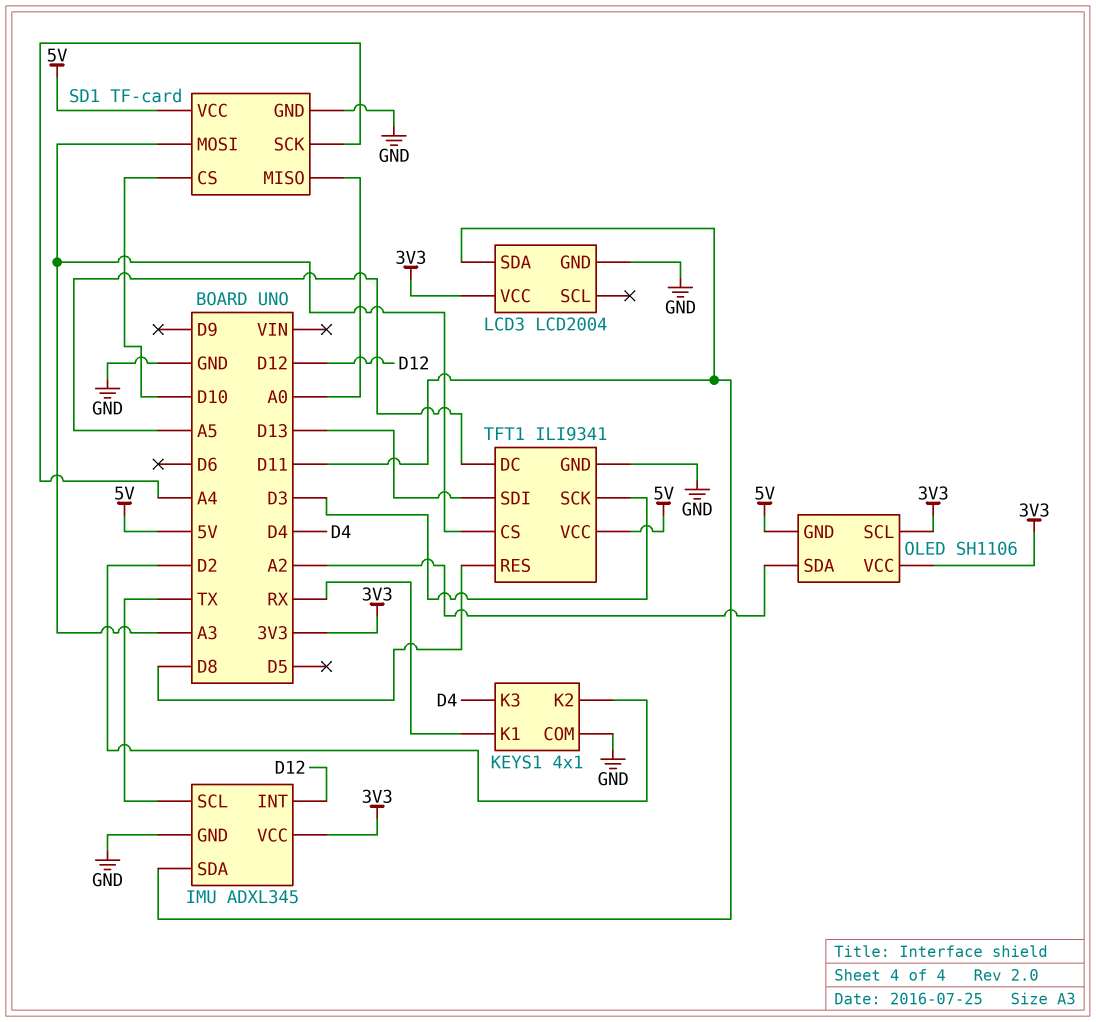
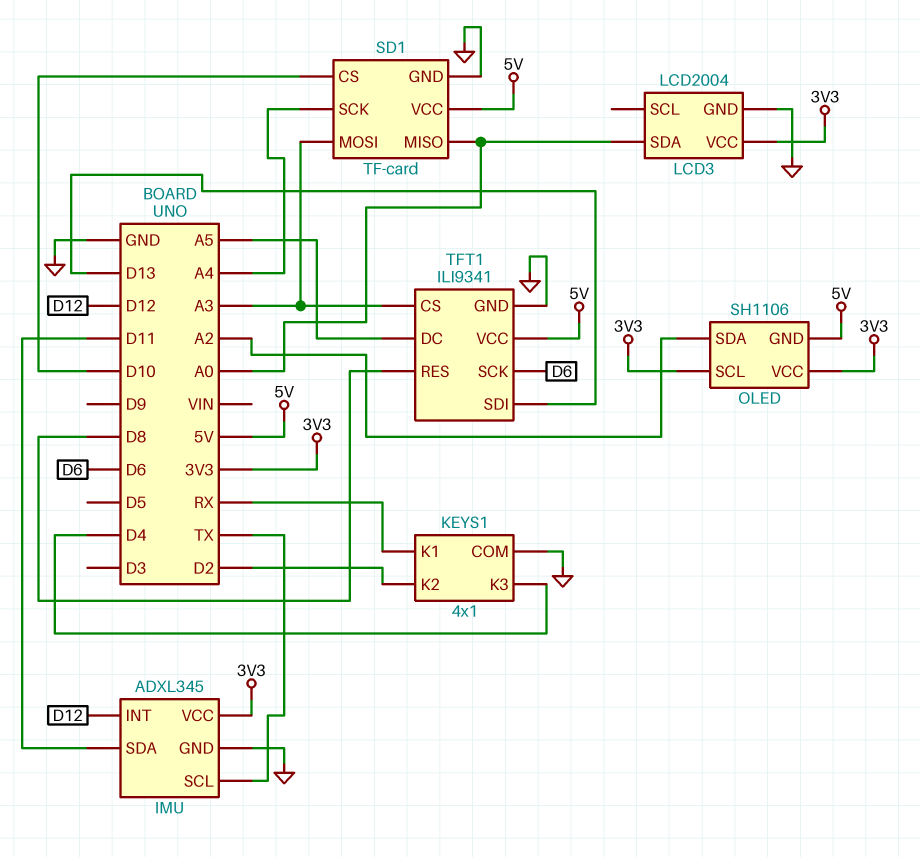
LCD3 pin SDA: D11 -> A0
TFT1 pin SCK: D3 -> D6

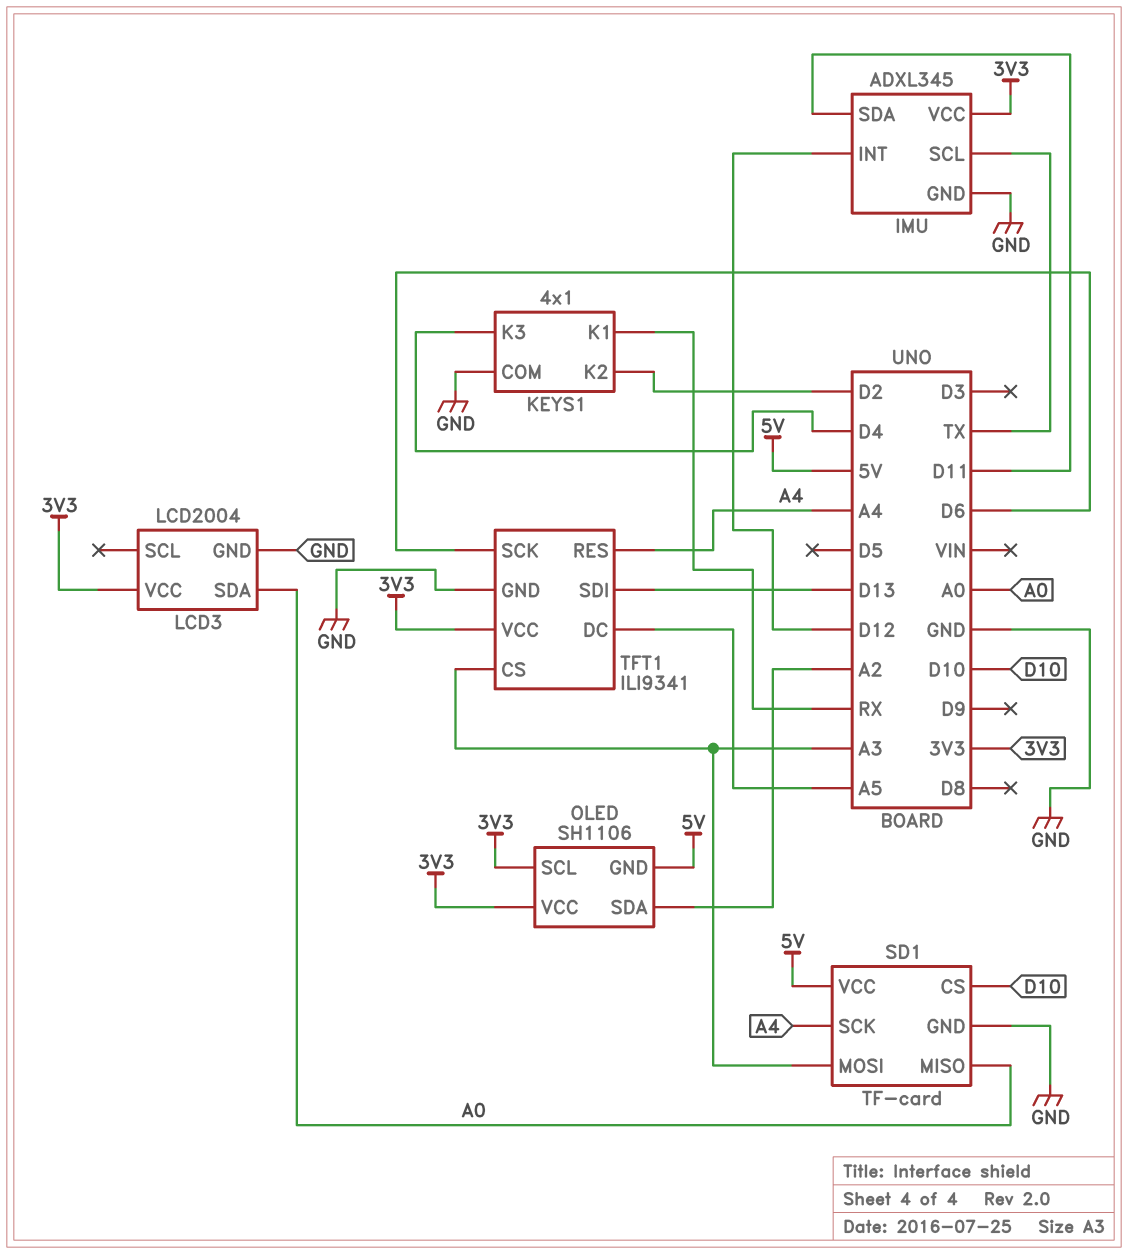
TFT1 pin RES: D8 -> A4
TFT1 pin VCC: 5V -> 3V3

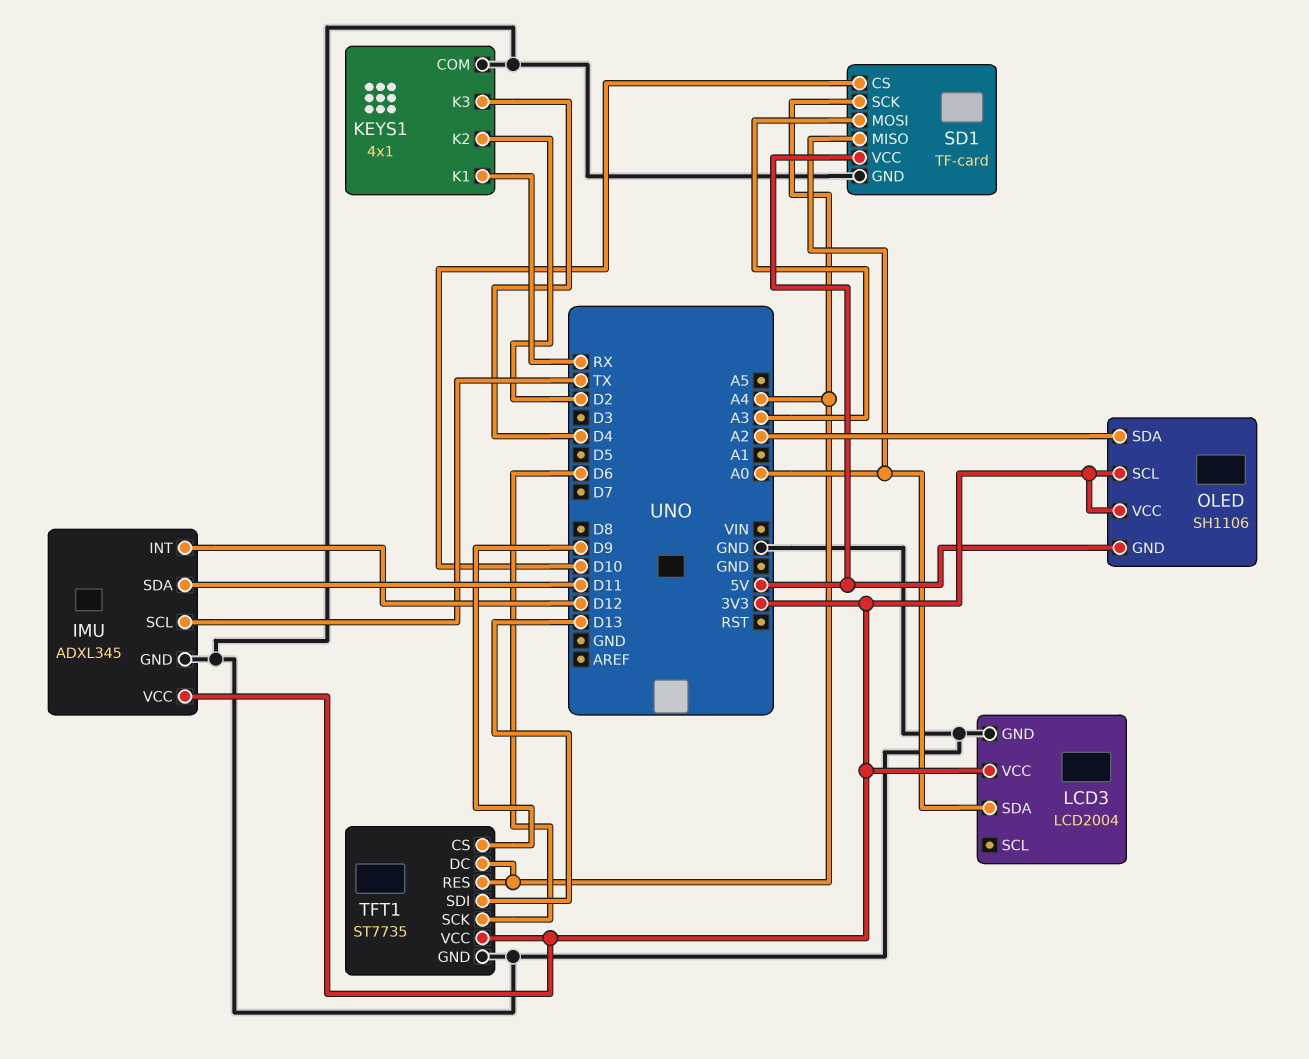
TFT1: ILI9341 -> ST7735
TFT1 pin CS: A3 -> D9
TFT1 pin DC: A5 -> A4

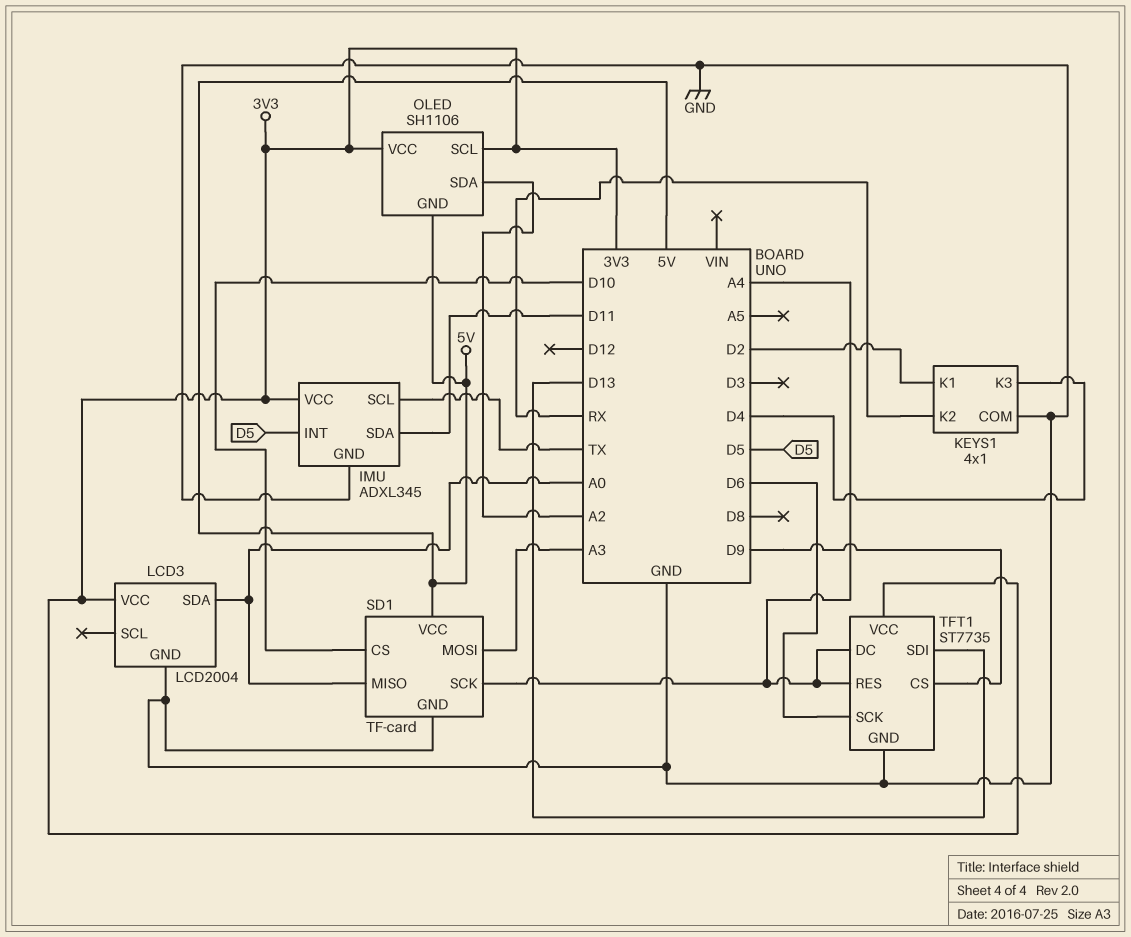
IMU pin INT: D12 -> D5
KEYS1 pin K1: RX -> D2
KEYS1 pin K2: D2 -> RX

